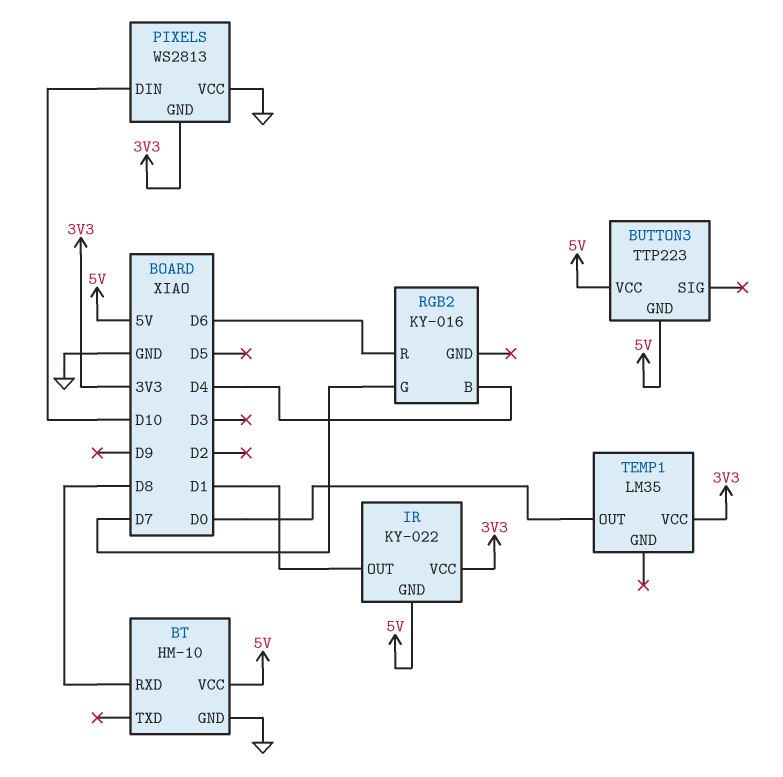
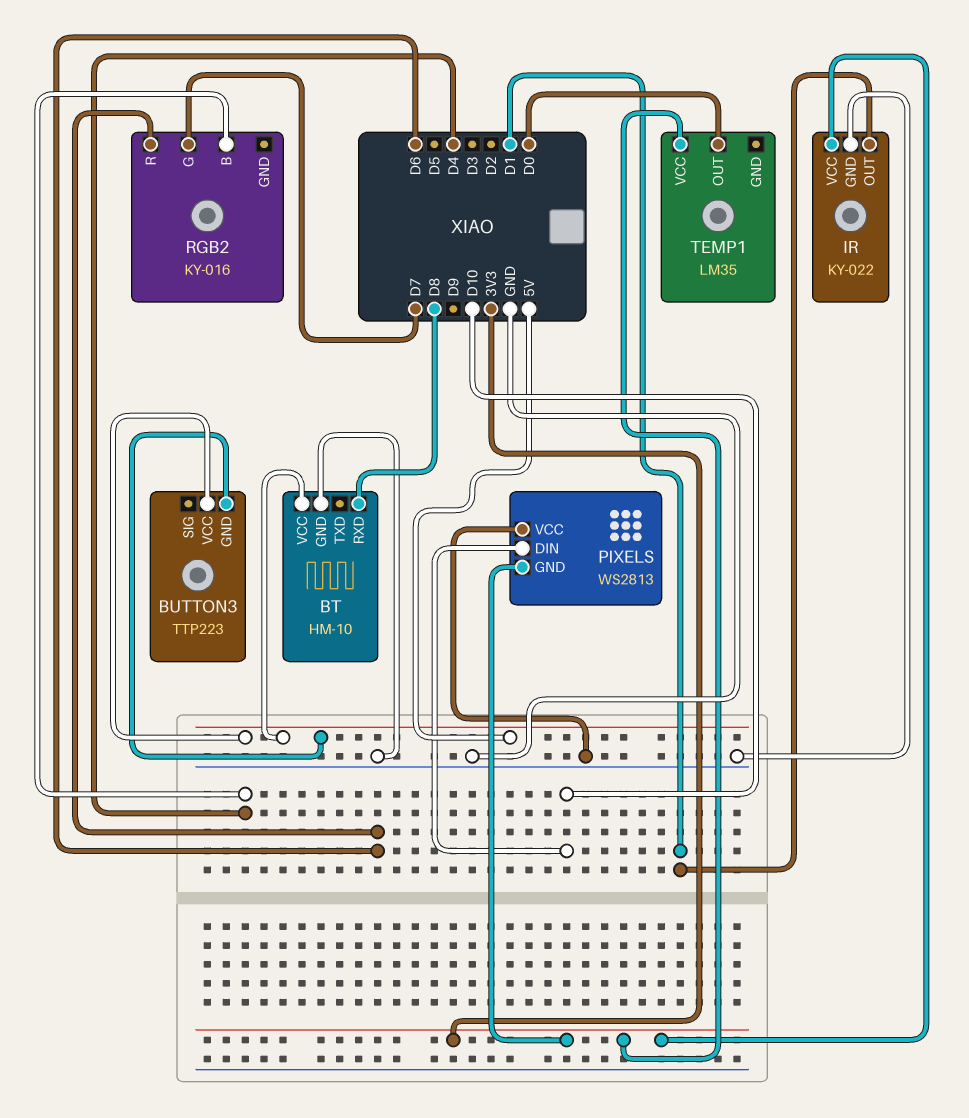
IR pin GND: 5V -> GND

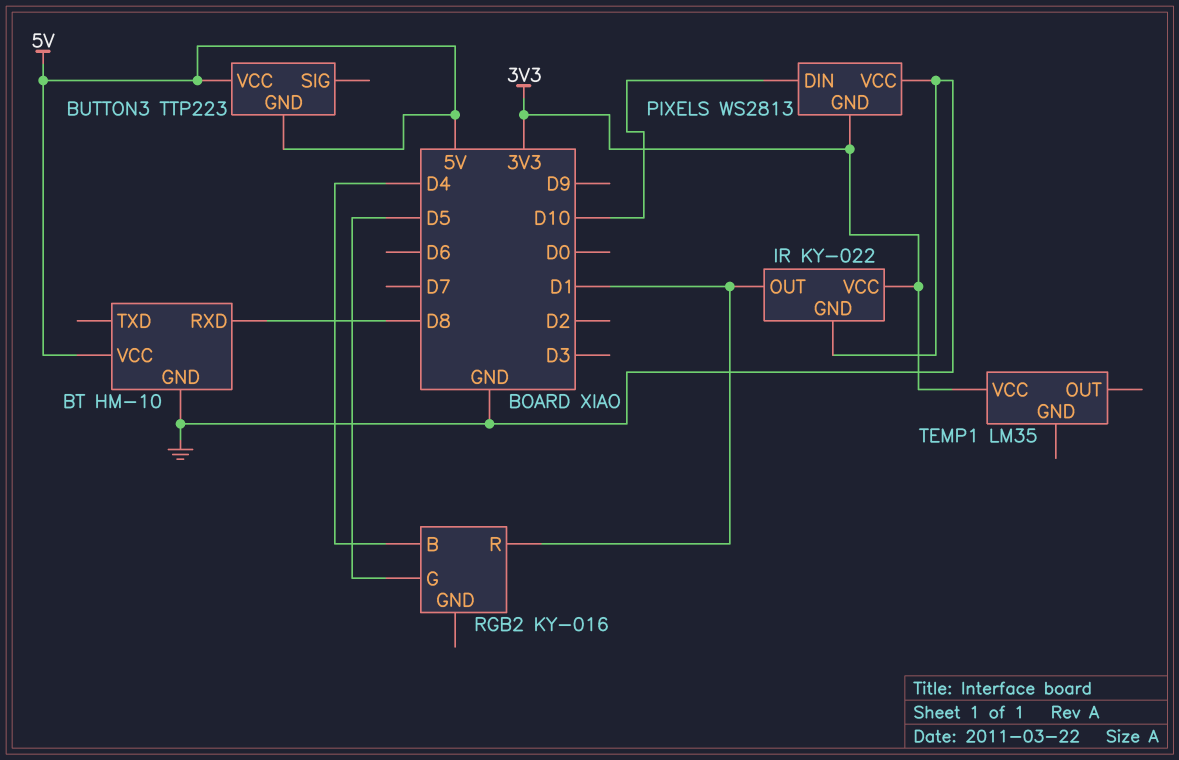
RGB2 pin G: D7 -> D5
RGB2 pin R: D6 -> D1
TEMP1 pin OUT: D0 -> none

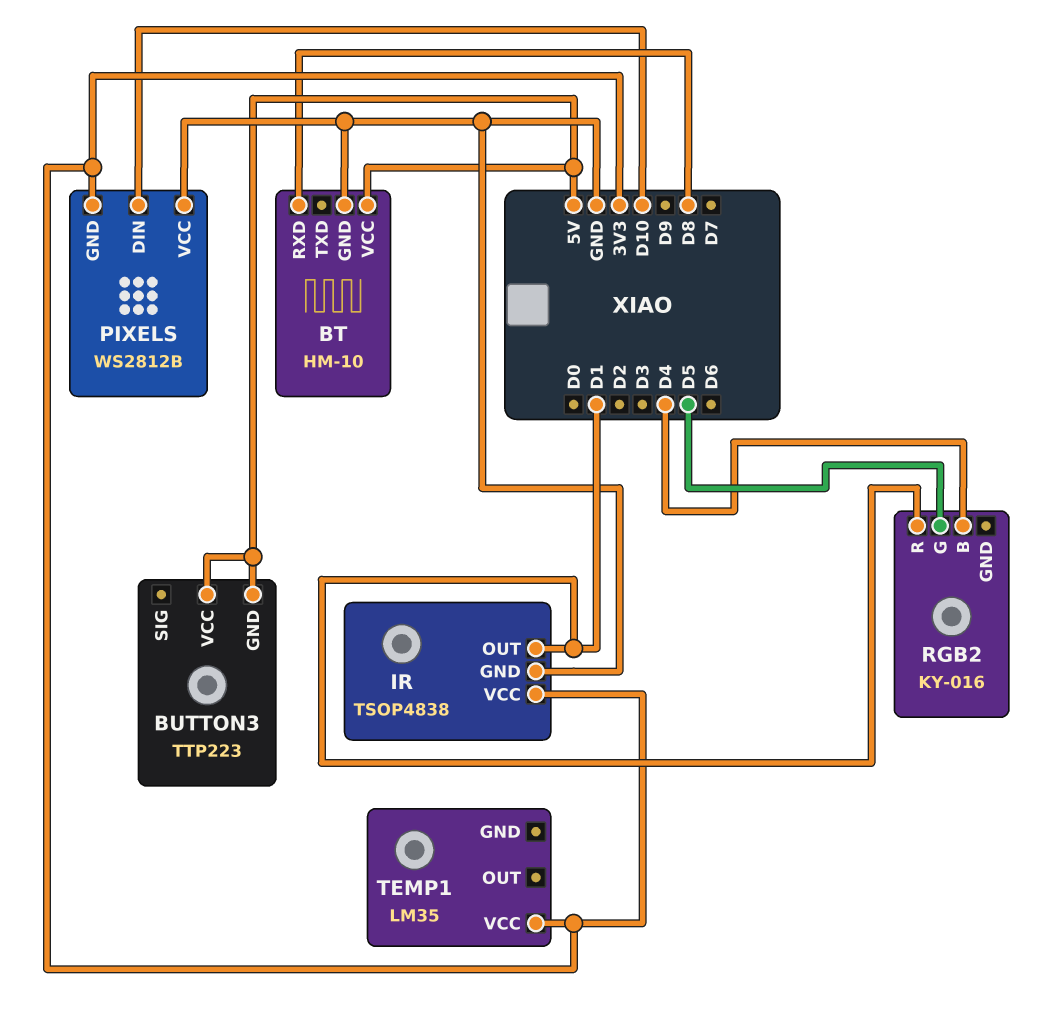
IR: KY-022 -> TSOP4838
PIXELS: WS2813 -> WS2812B

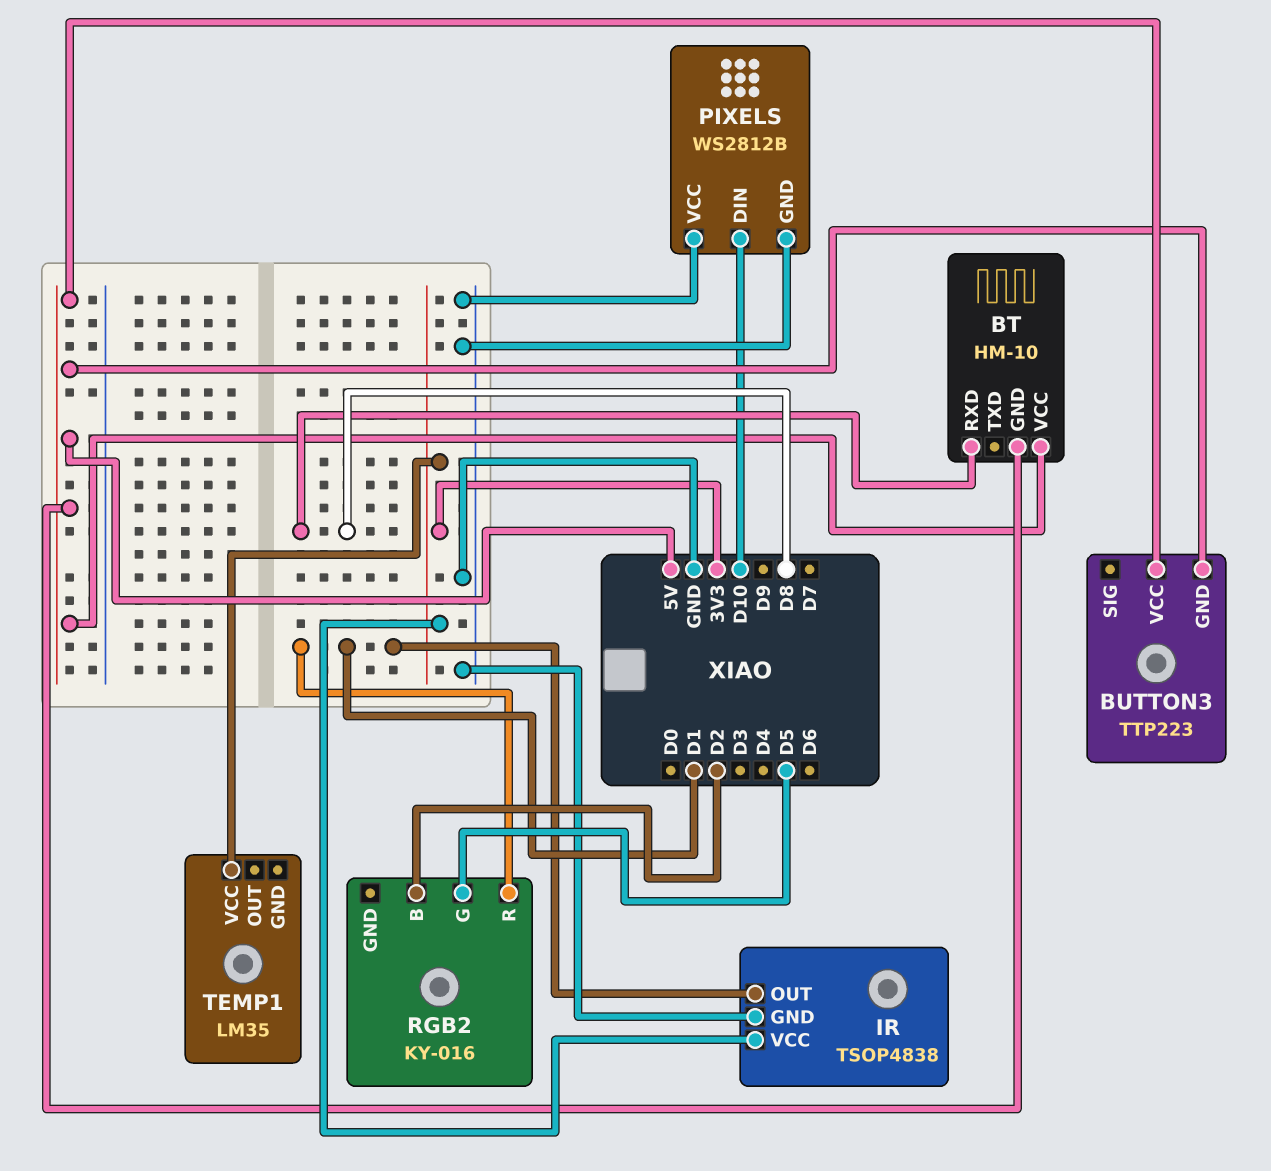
BT pin GND: GND -> 5V
PIXELS pin GND: 3V3 -> GND
RGB2 pin B: D4 -> D2

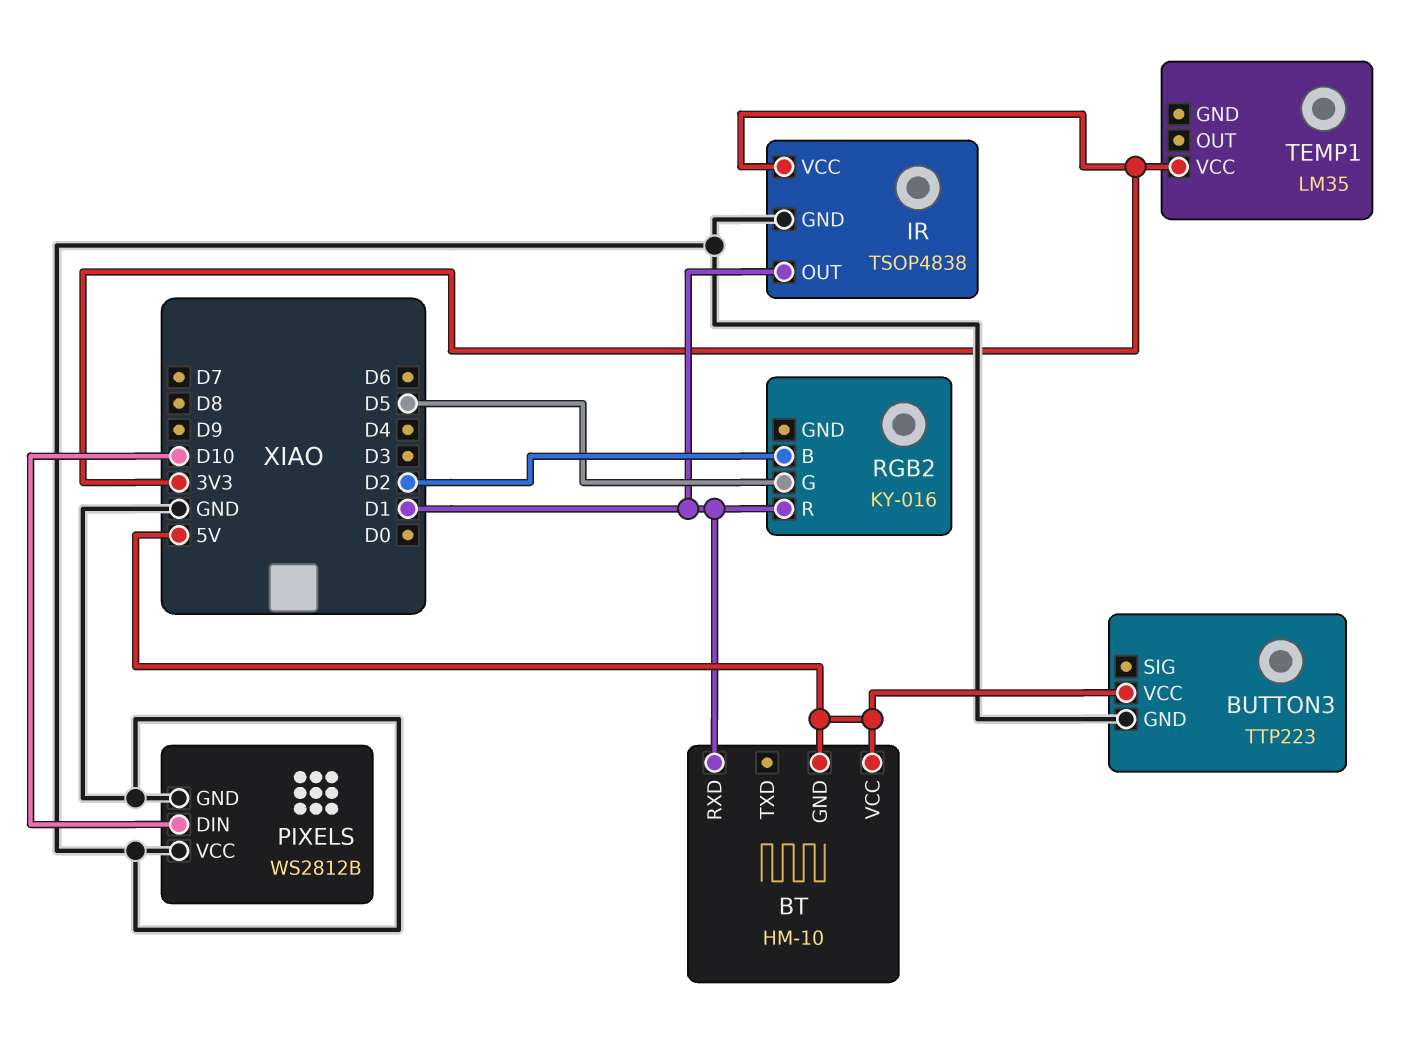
BT pin RXD: D8 -> D1
BUTTON3 pin GND: 5V -> GND

